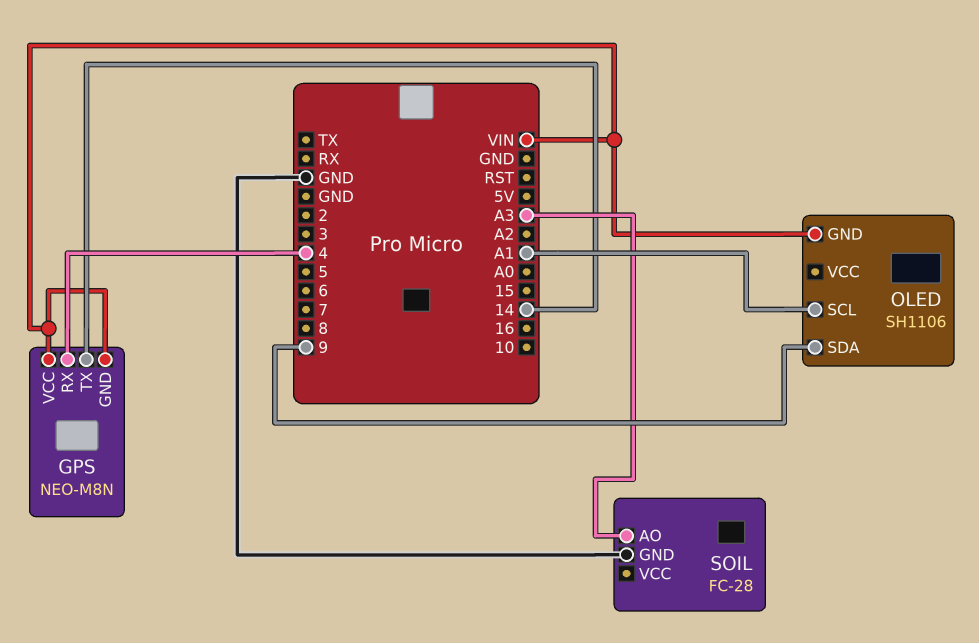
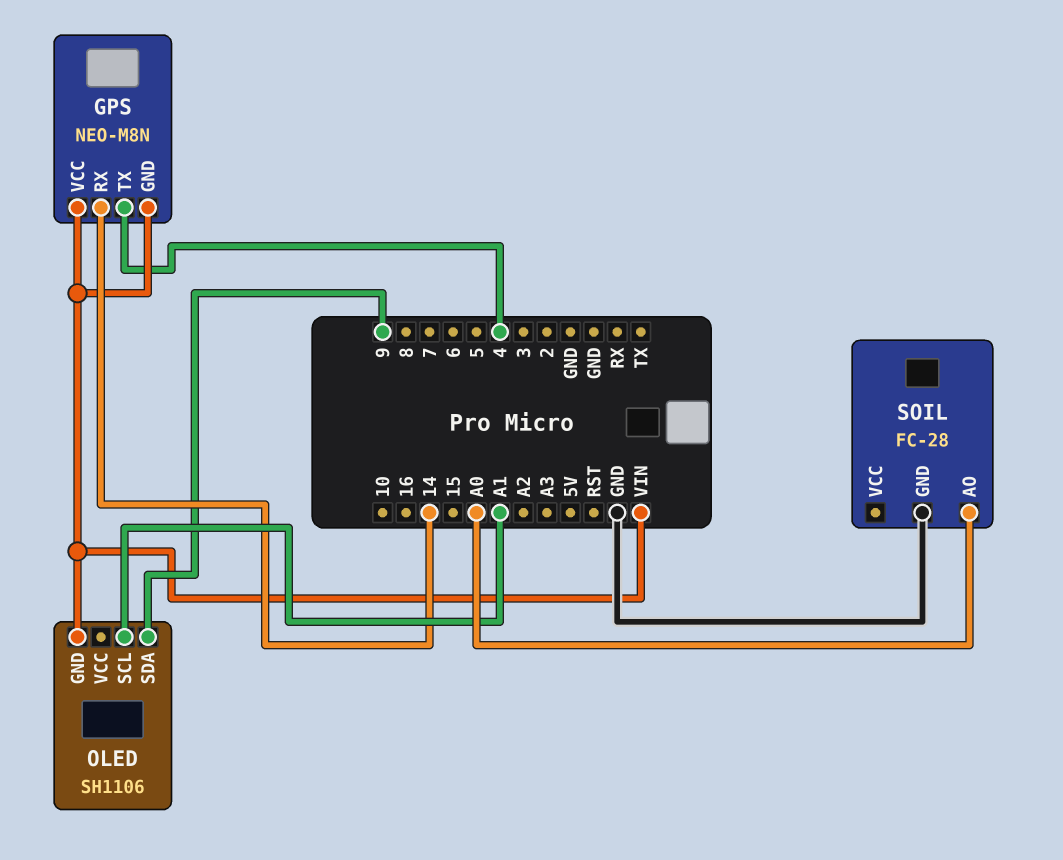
GPS pin RX: 4 -> 14
GPS pin TX: 14 -> 4
SOIL pin AO: A3 -> A0

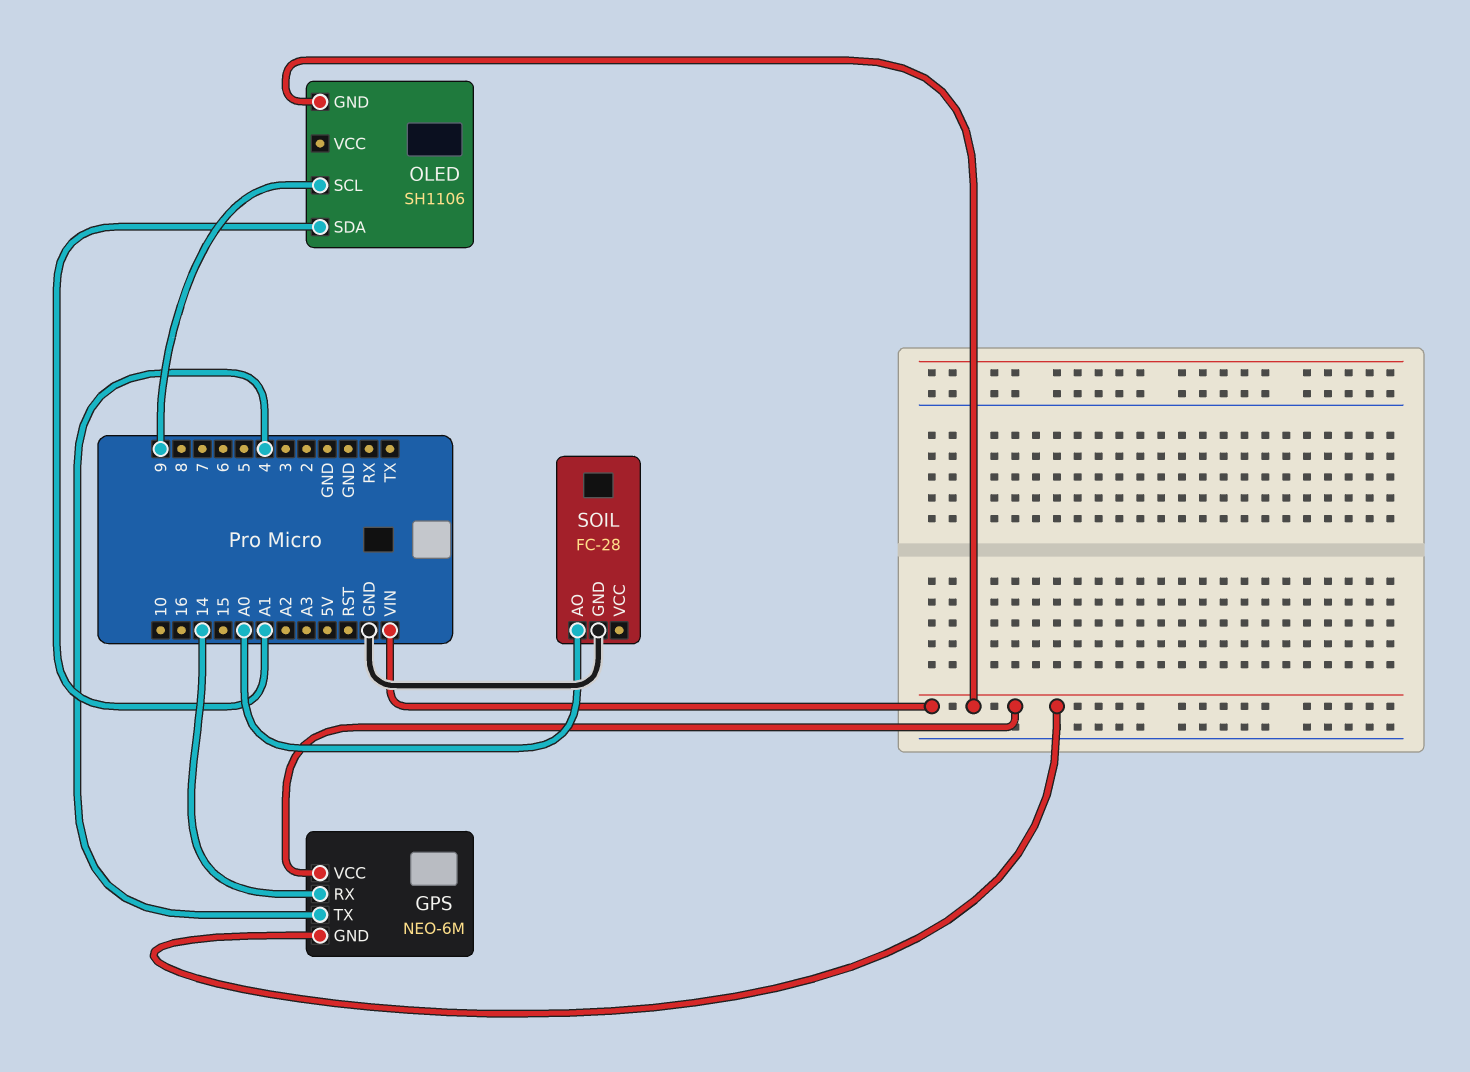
GPS: NEO-M8N -> NEO-6M
OLED pin SCL: A1 -> 9
OLED pin SDA: 9 -> A1

